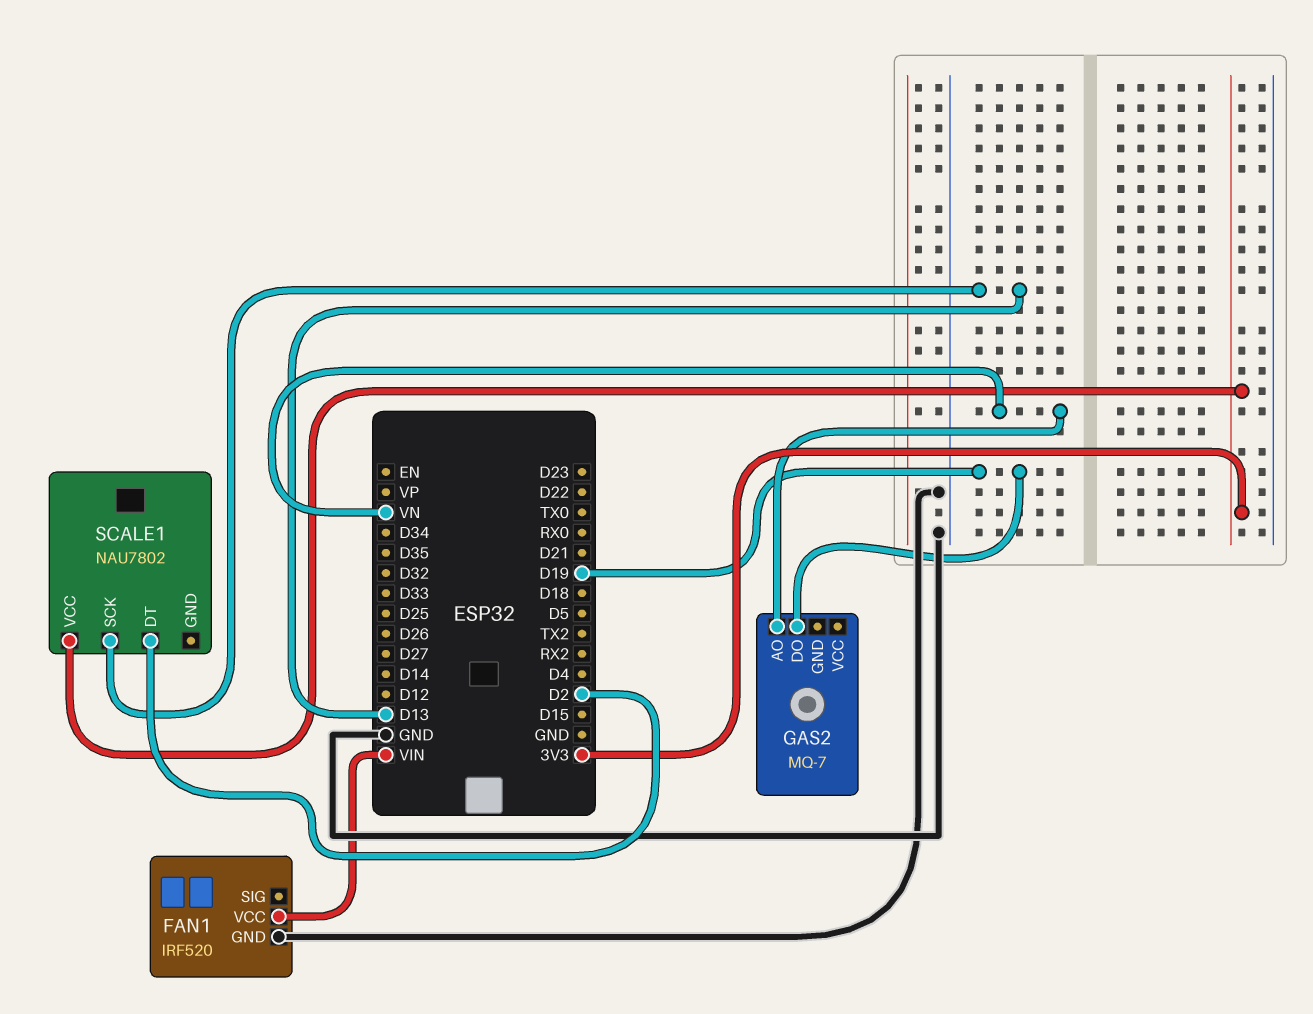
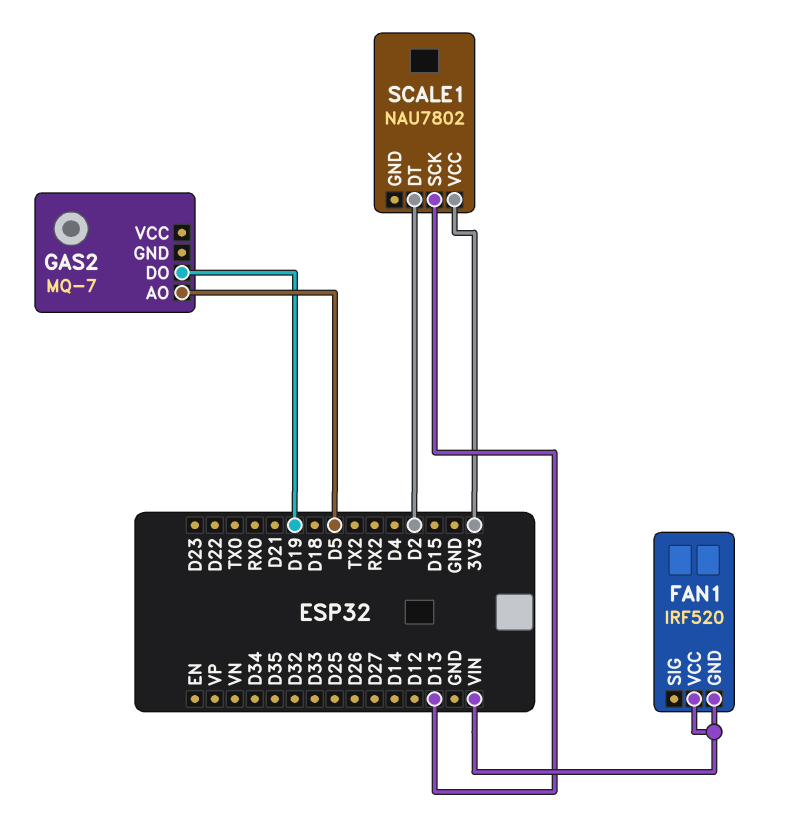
FAN1 pin GND: GND -> VIN
GAS2 pin AO: VN -> D5

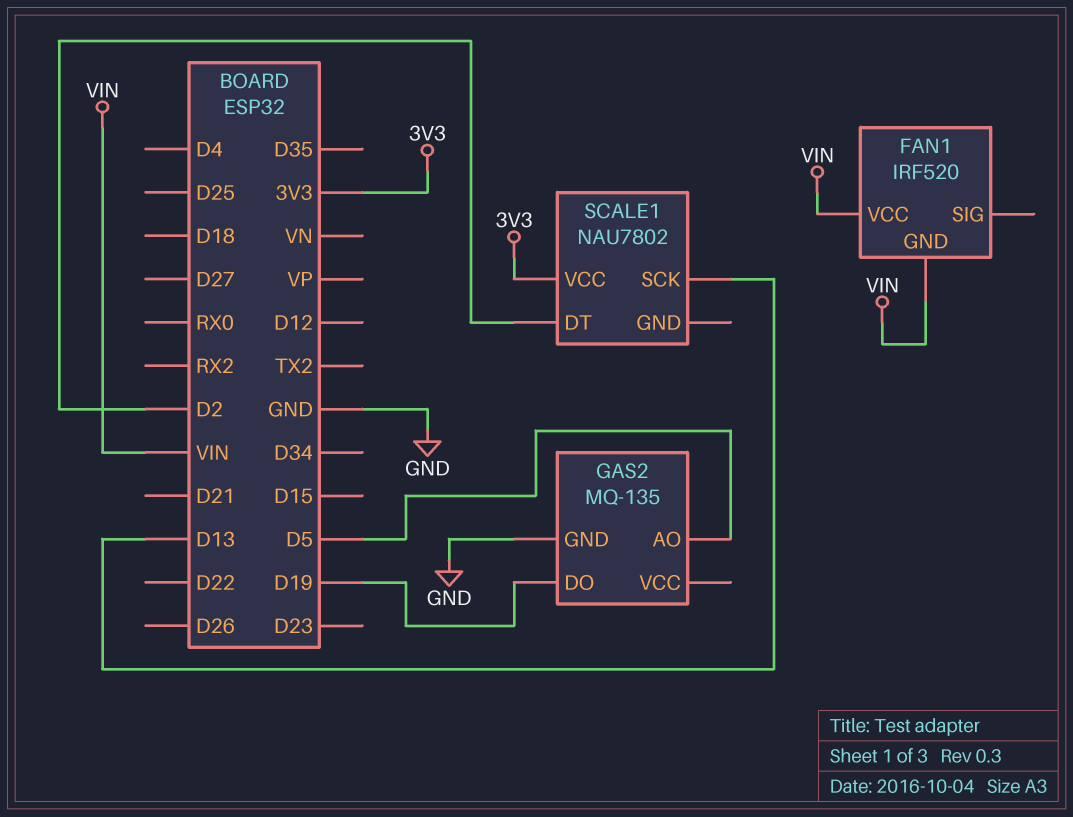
GAS2: MQ-7 -> MQ-135
GAS2 pin GND: none -> GND

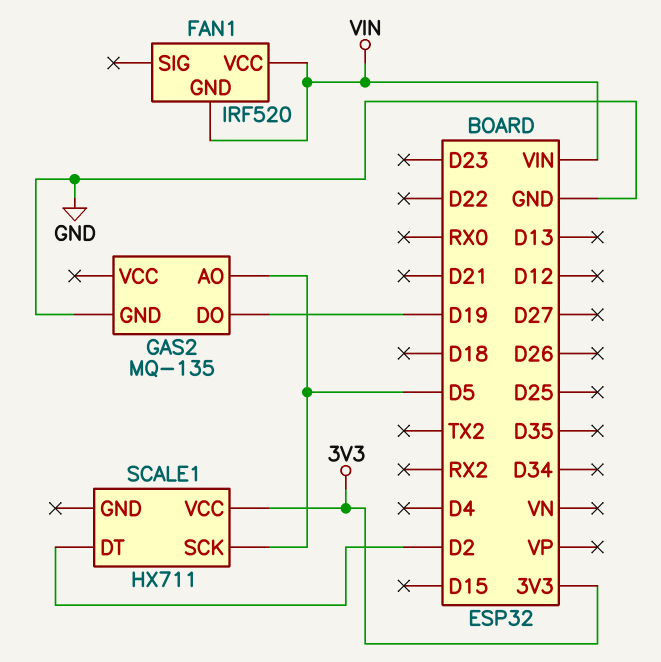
SCALE1: NAU7802 -> HX711
SCALE1 pin SCK: D13 -> D5

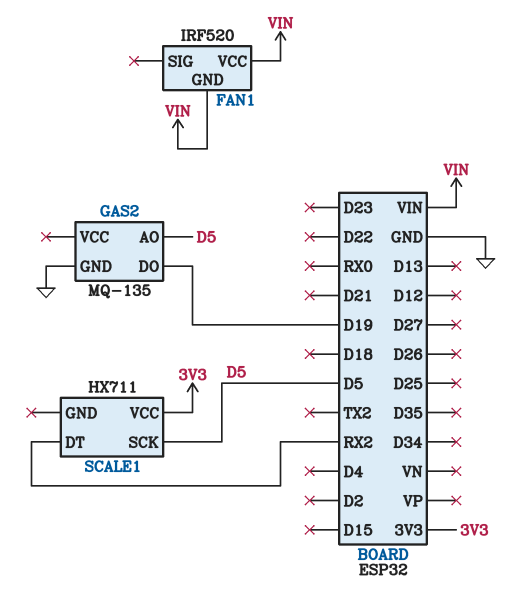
SCALE1 pin DT: D2 -> RX2

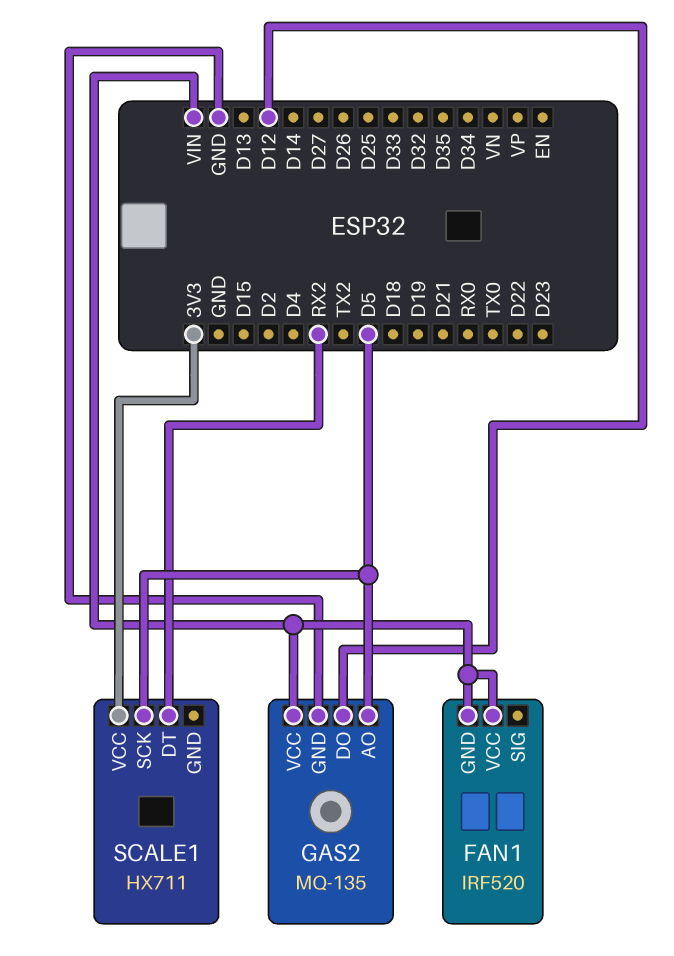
GAS2 pin DO: D19 -> D12
GAS2 pin VCC: none -> VIN

